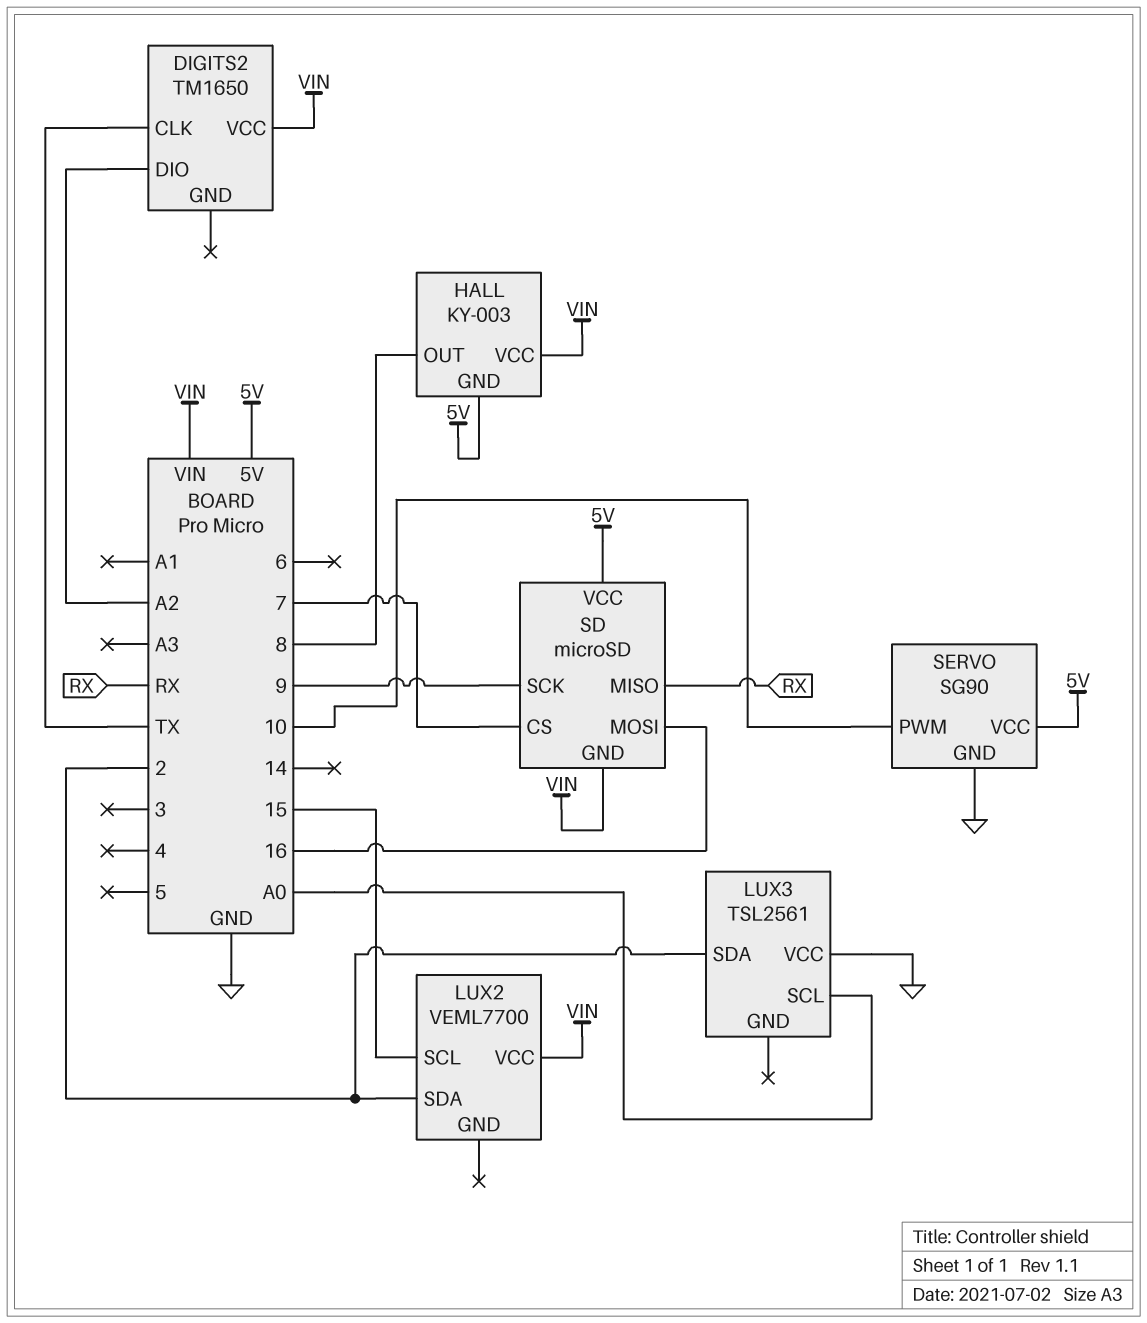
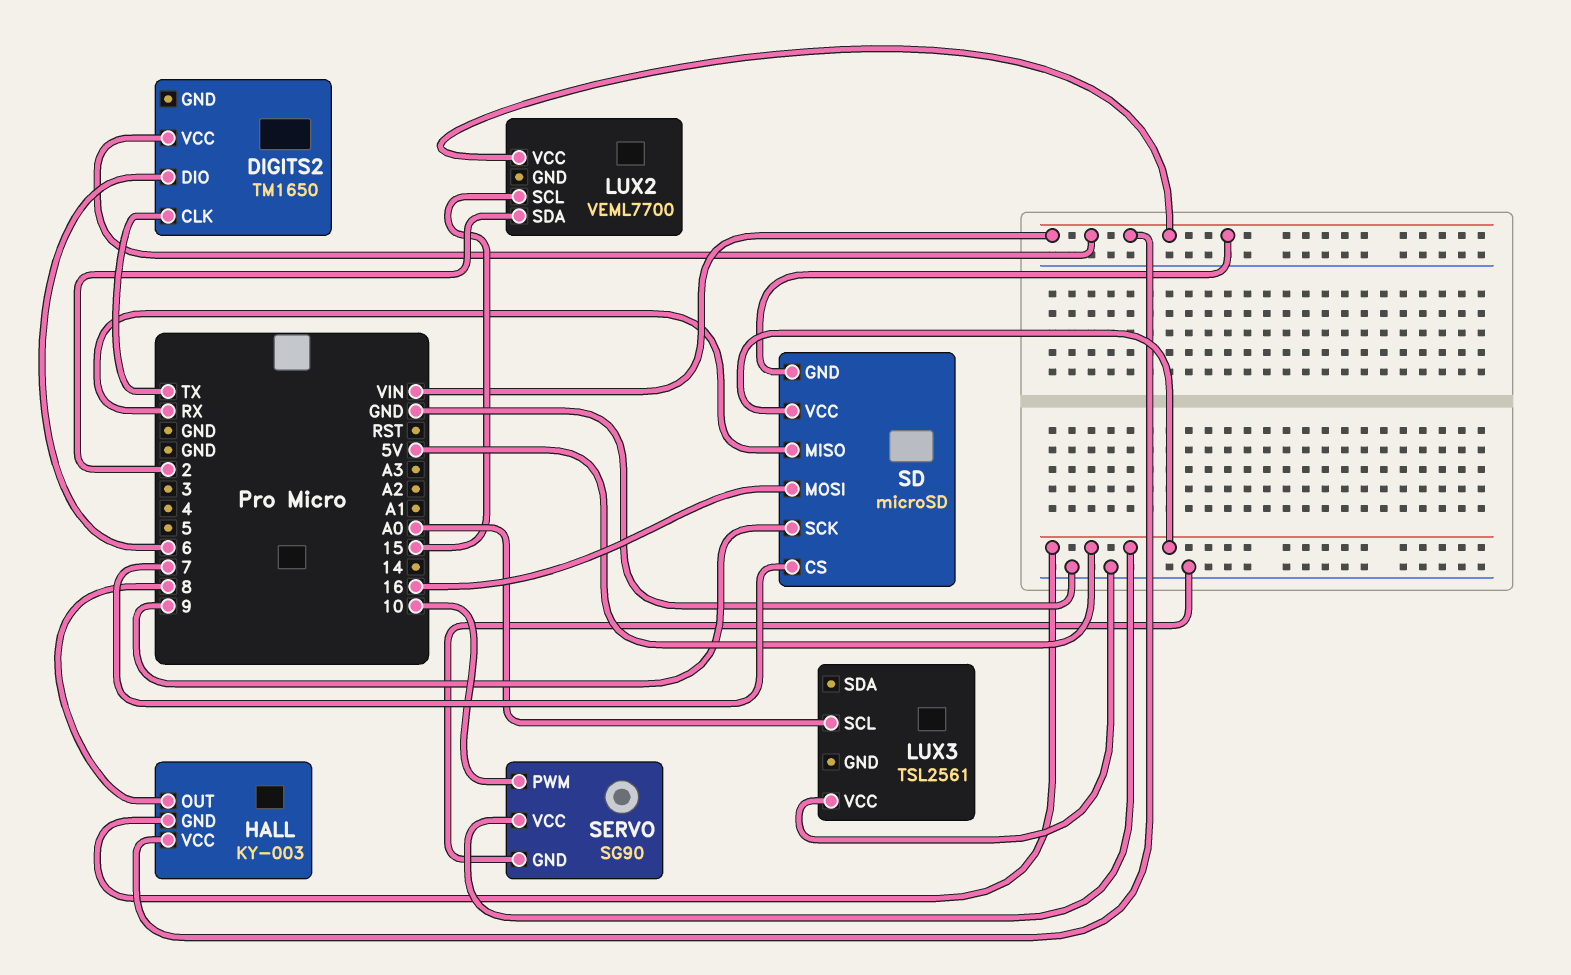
DIGITS2 pin DIO: A2 -> 6
LUX3 pin SDA: 2 -> none

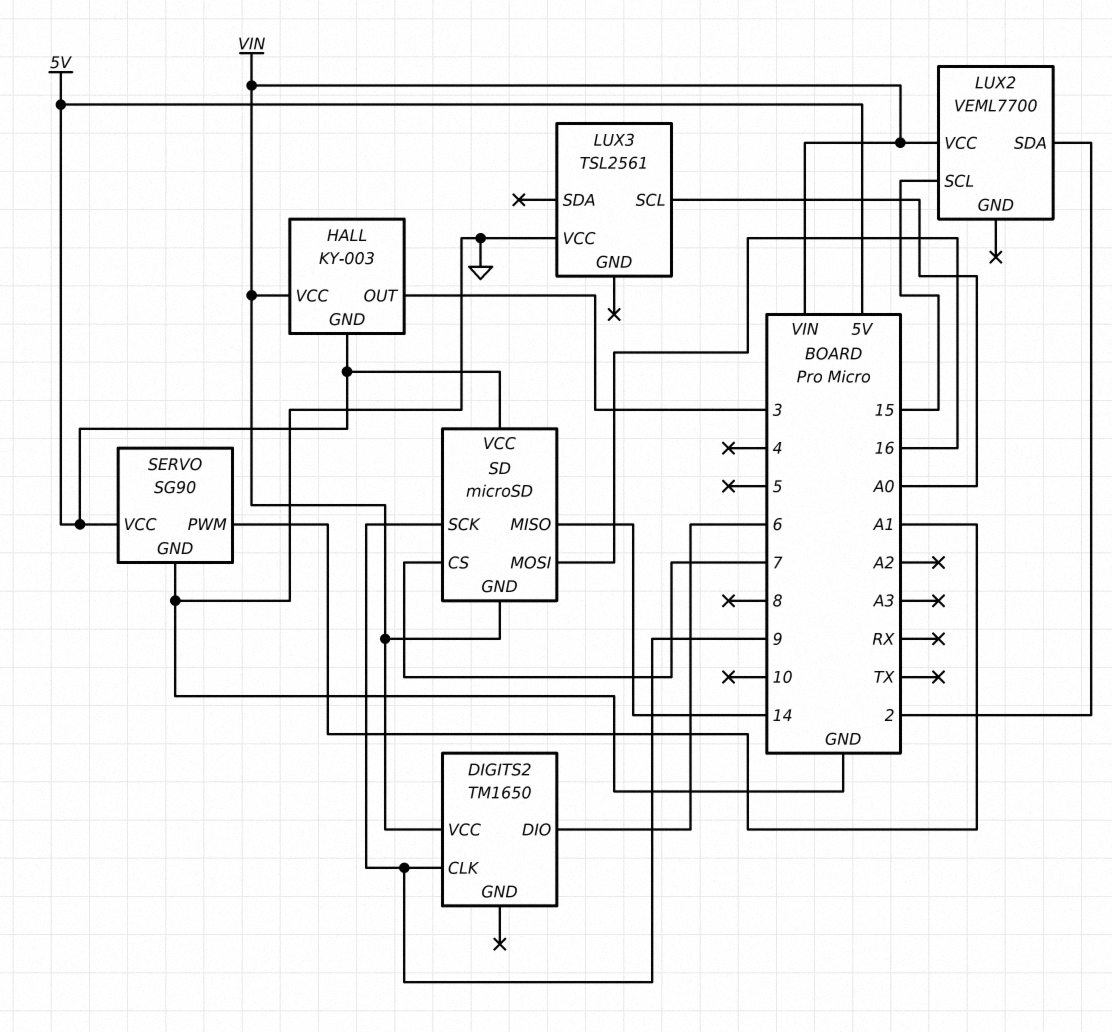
DIGITS2 pin CLK: TX -> 9
HALL pin OUT: 8 -> 3
SD pin MISO: RX -> 14
SERVO pin PWM: 10 -> A1

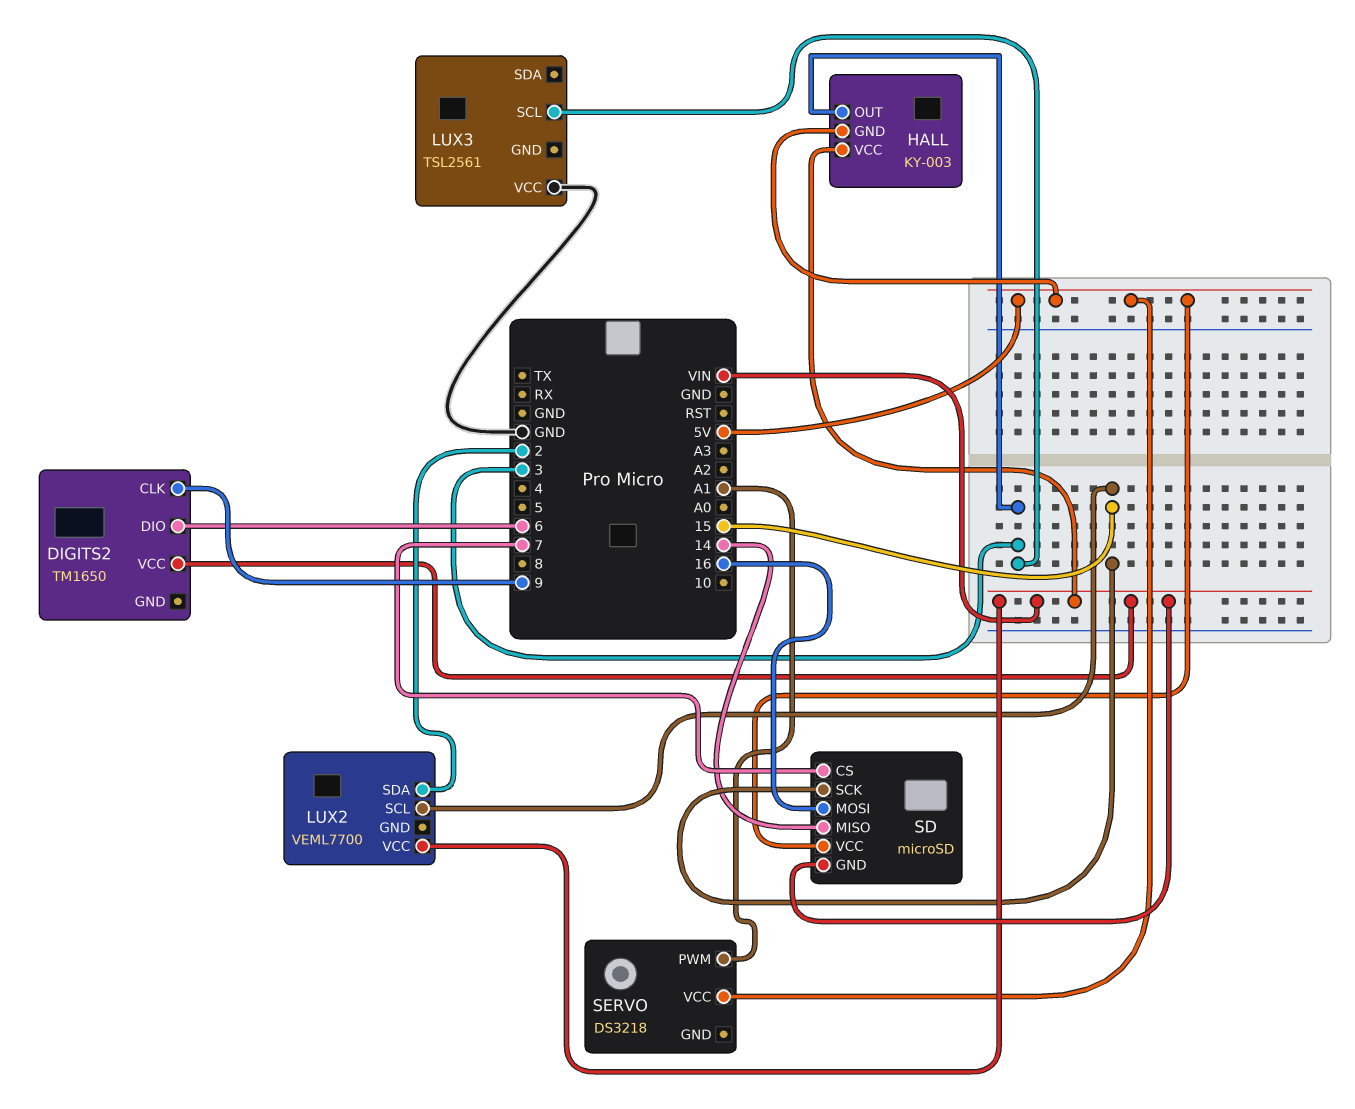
LUX3 pin SCL: A0 -> 3
SD pin SCK: 9 -> 15
SERVO: SG90 -> DS3218
SERVO pin GND: GND -> none

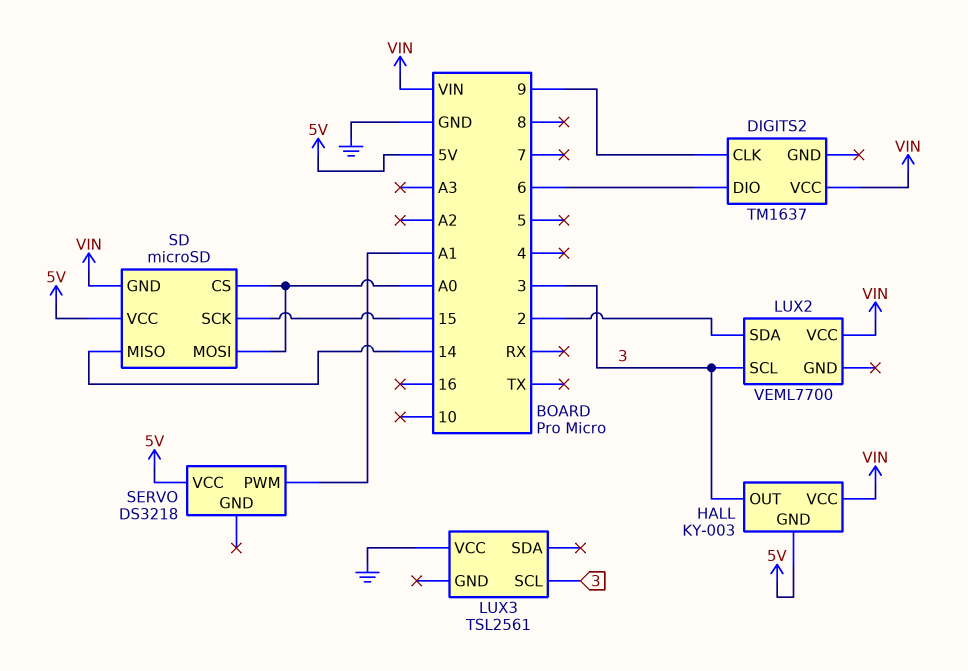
DIGITS2: TM1650 -> TM1637
LUX2 pin SCL: 15 -> 3
SD pin CS: 7 -> A0
SD pin MOSI: 16 -> A0

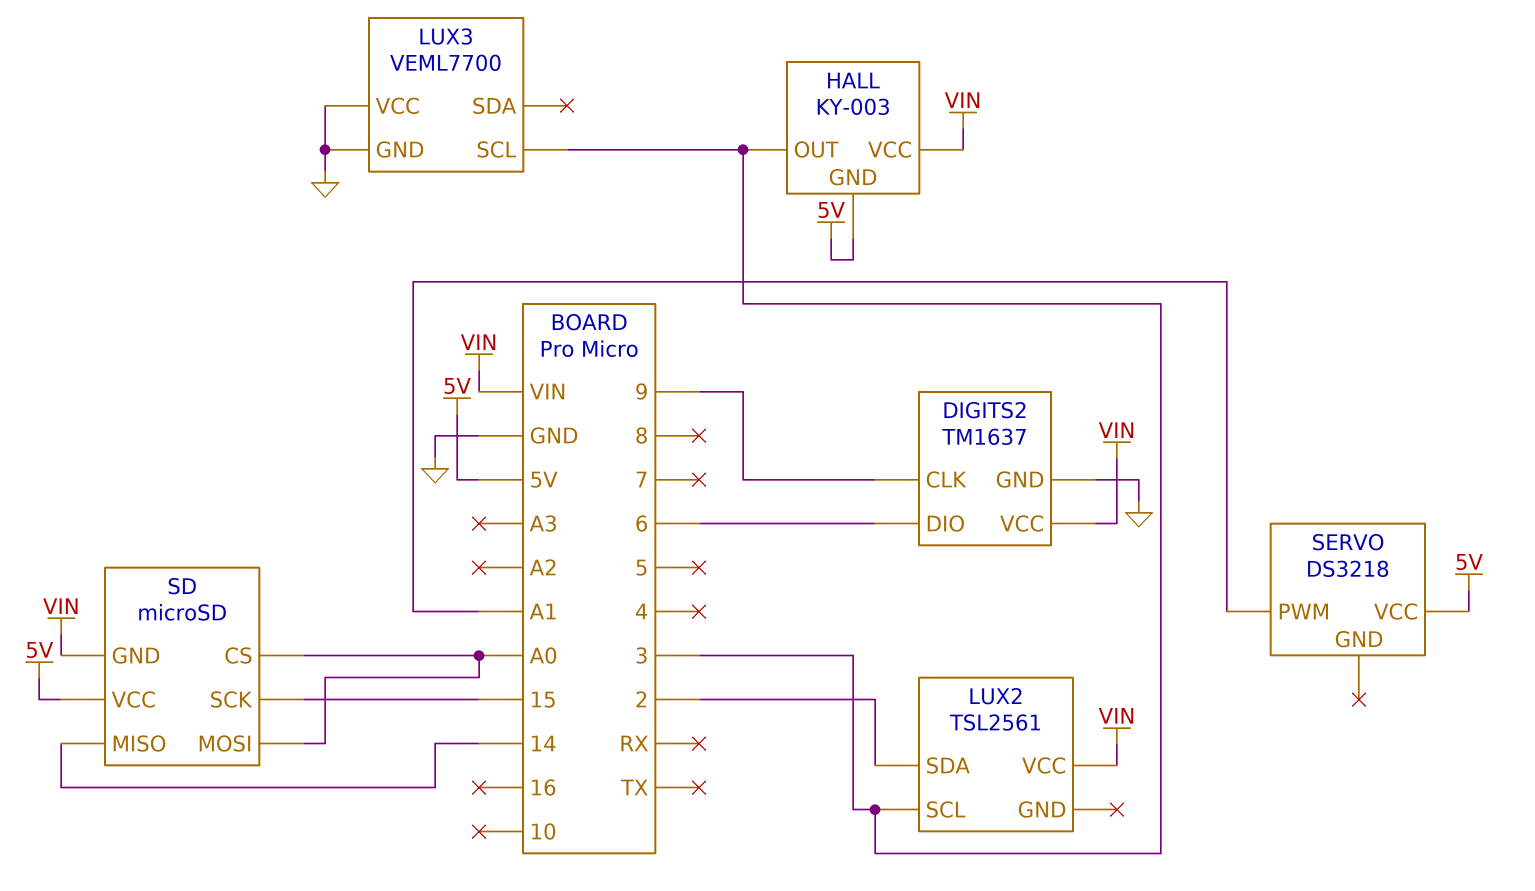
DIGITS2 pin GND: none -> GND
LUX2: VEML7700 -> TSL2561
LUX3: TSL2561 -> VEML7700
LUX3 pin GND: none -> GND

